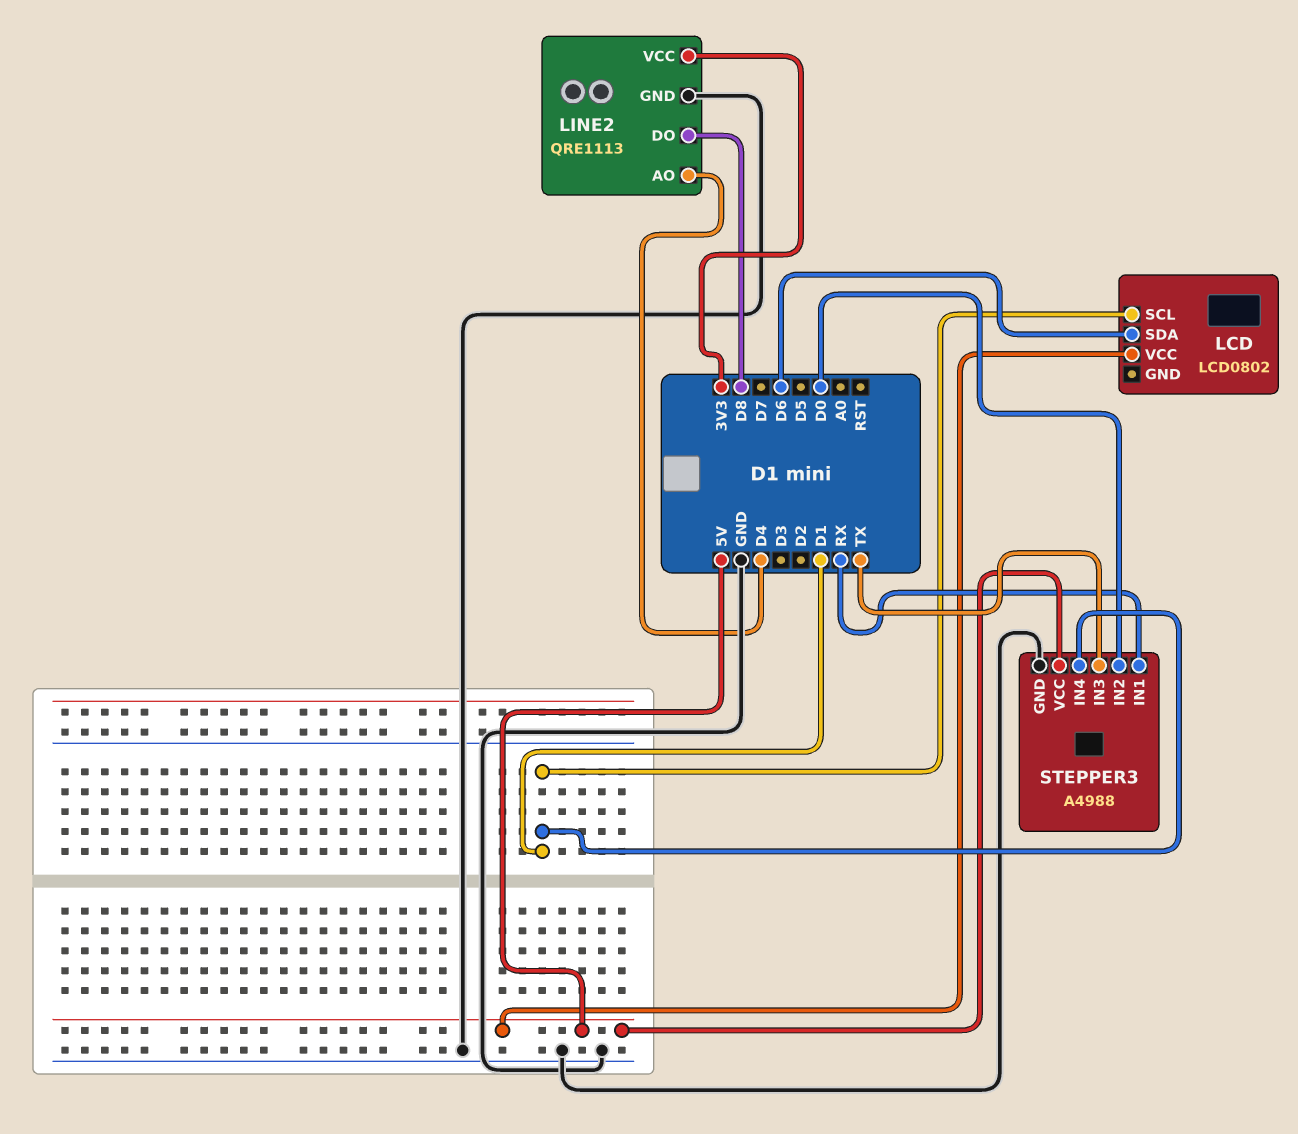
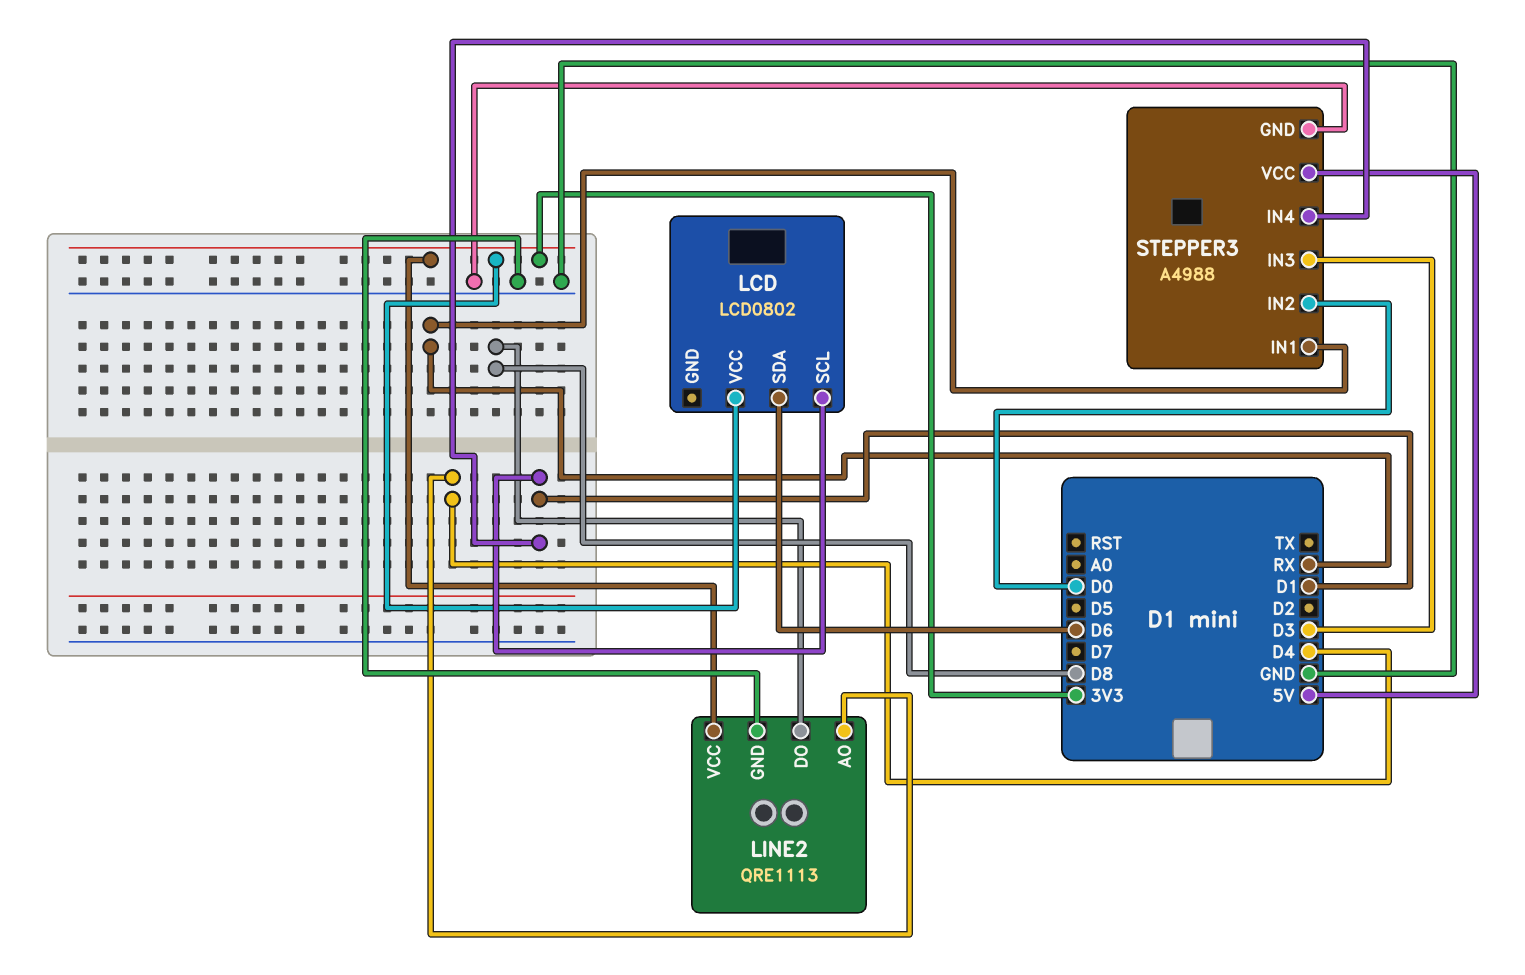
LCD pin VCC: 5V -> 3V3
STEPPER3 pin IN3: TX -> D3

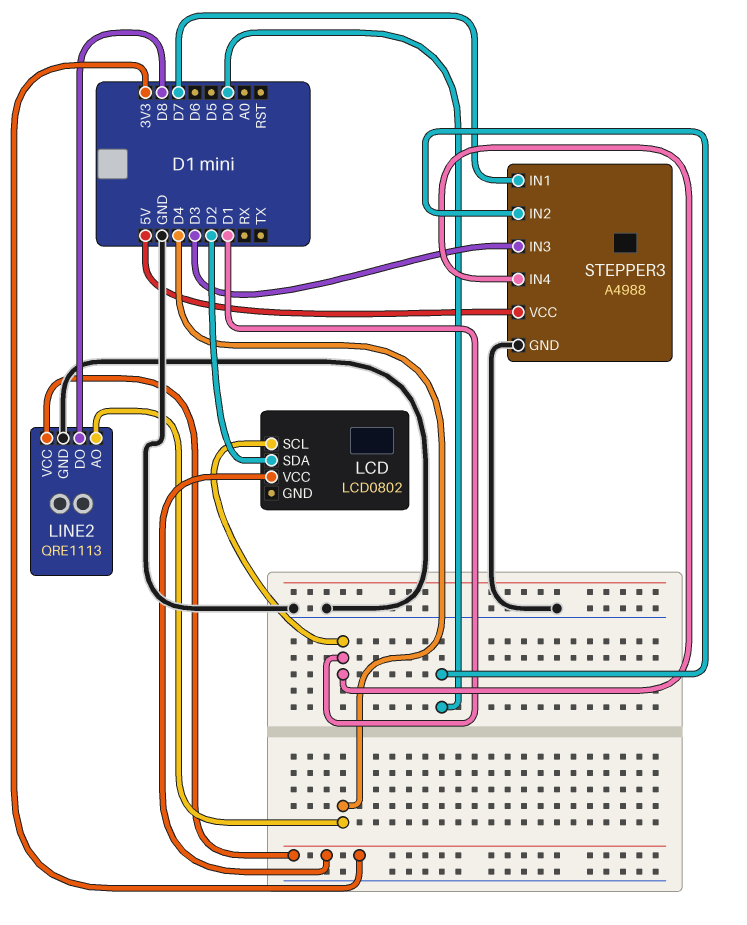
LCD pin SDA: D6 -> D2
STEPPER3 pin IN1: RX -> D7

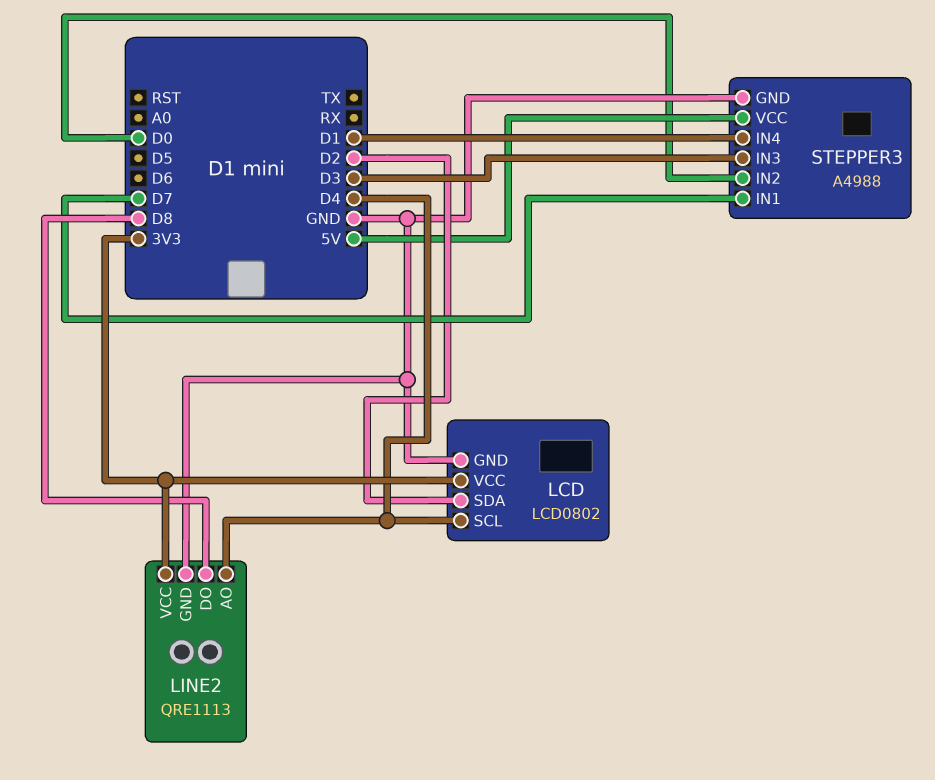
LCD pin GND: none -> GND
LCD pin SCL: D1 -> D4

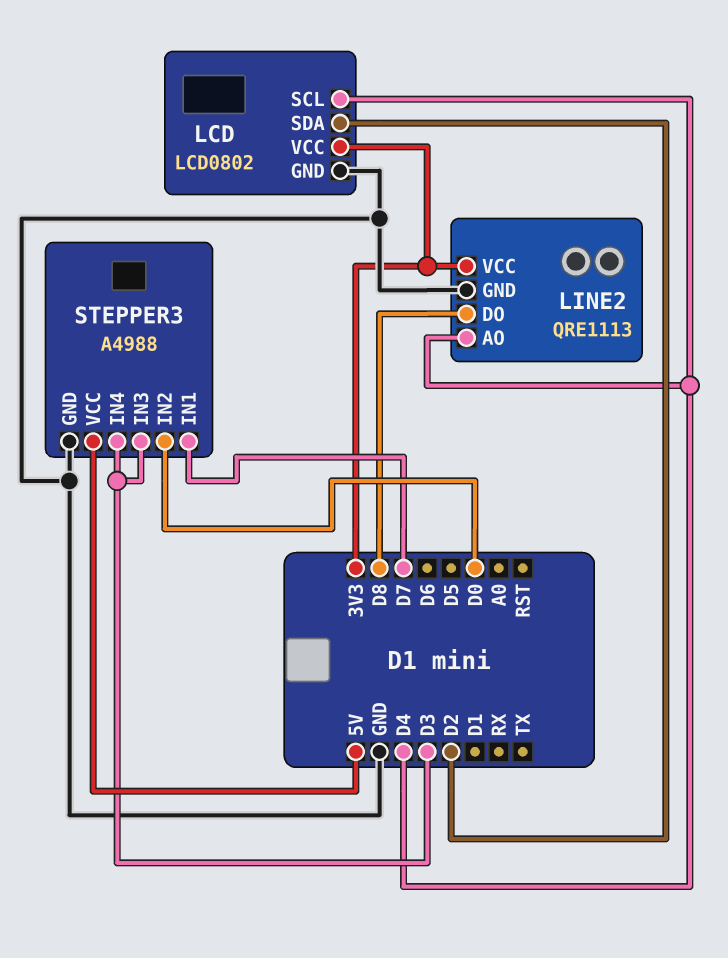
STEPPER3 pin IN4: D1 -> D3

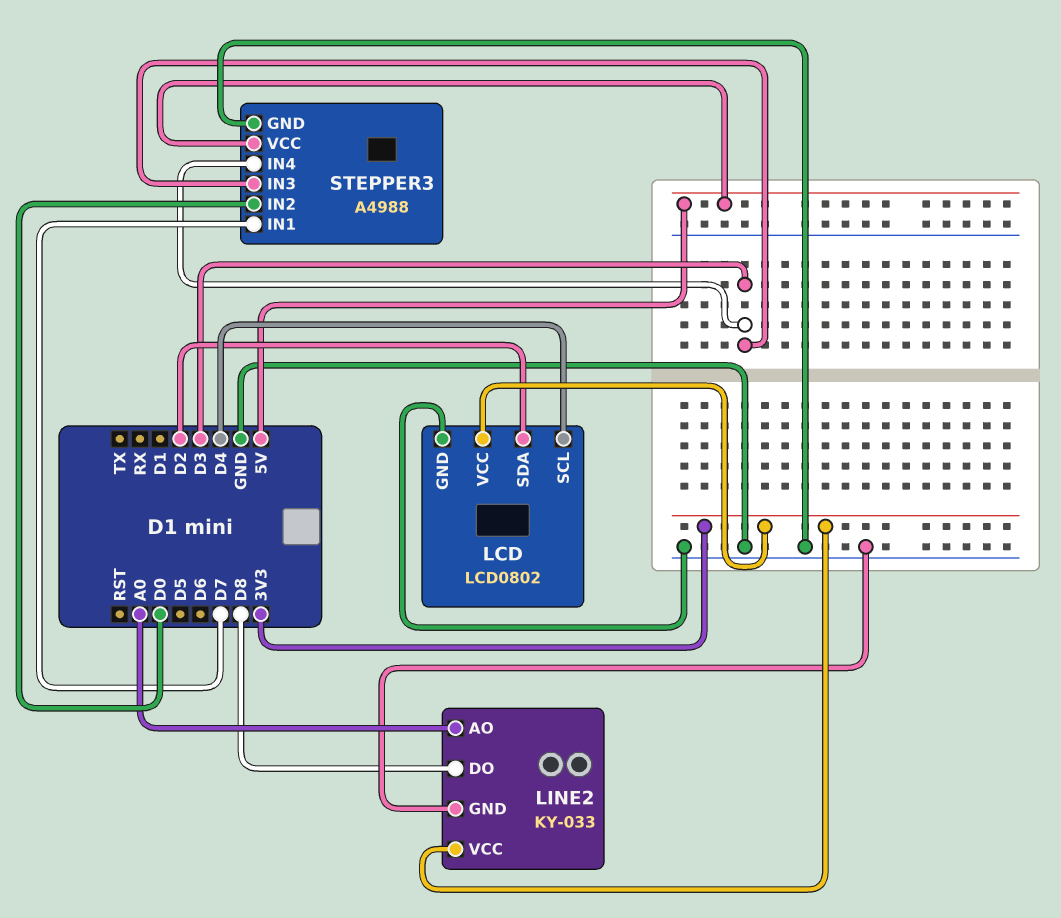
LINE2: QRE1113 -> KY-033
LINE2 pin AO: D4 -> A0

